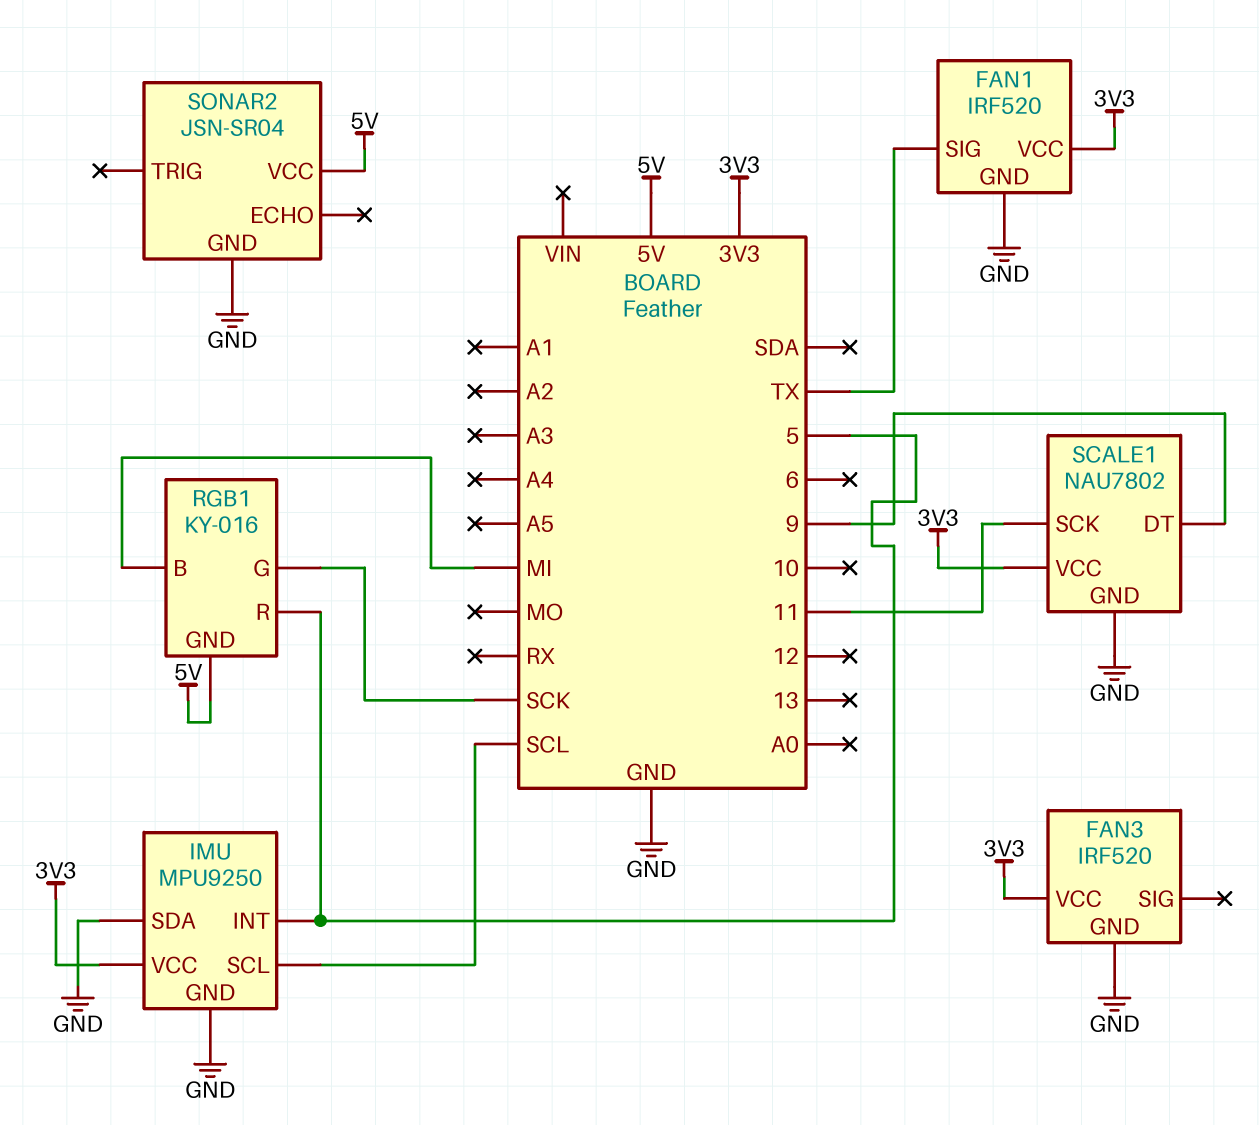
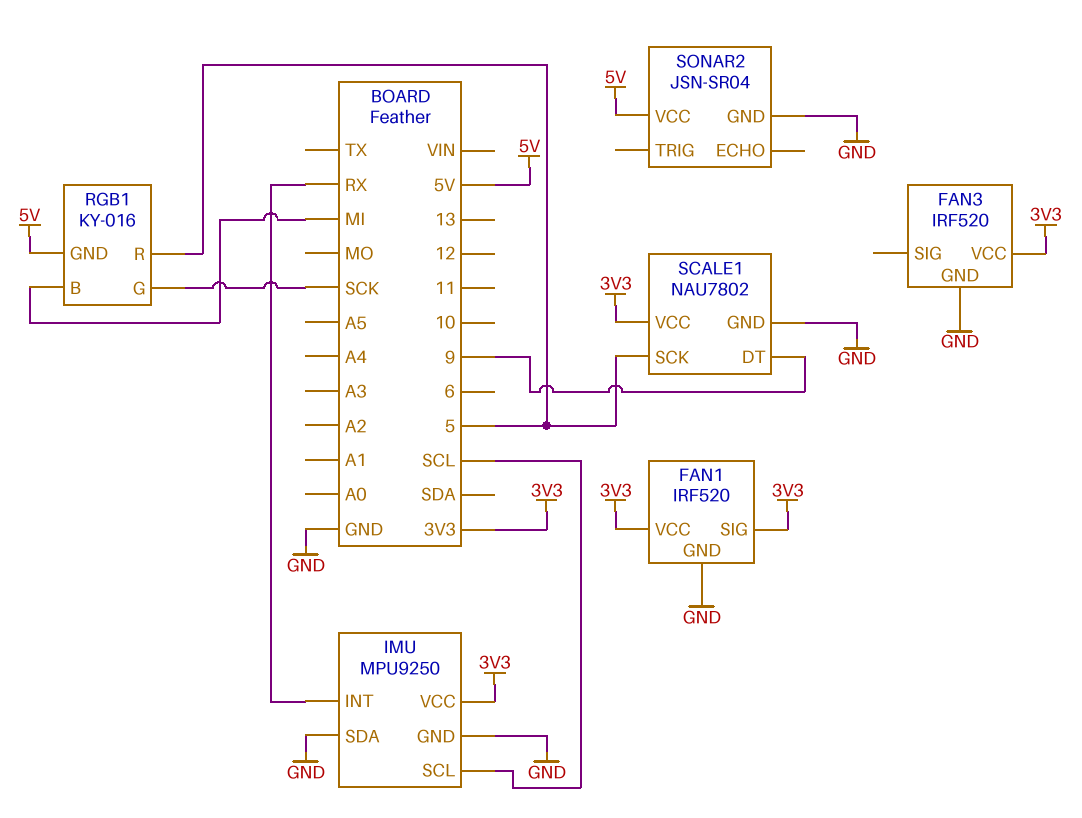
FAN1 pin SIG: TX -> 3V3
IMU pin INT: 5 -> RX
SCALE1 pin SCK: 11 -> 5

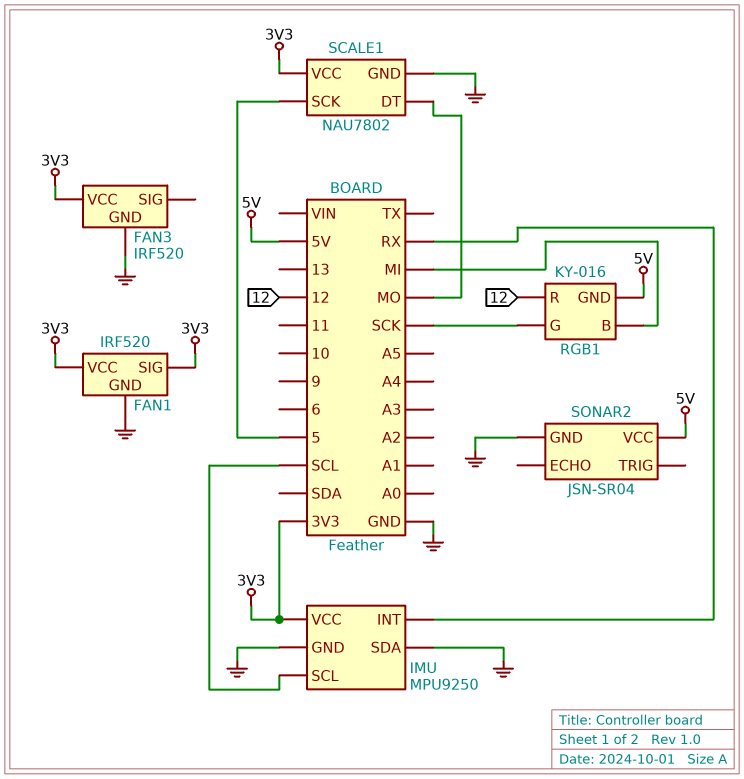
RGB1 pin R: 5 -> 12
SCALE1 pin DT: 9 -> MO

